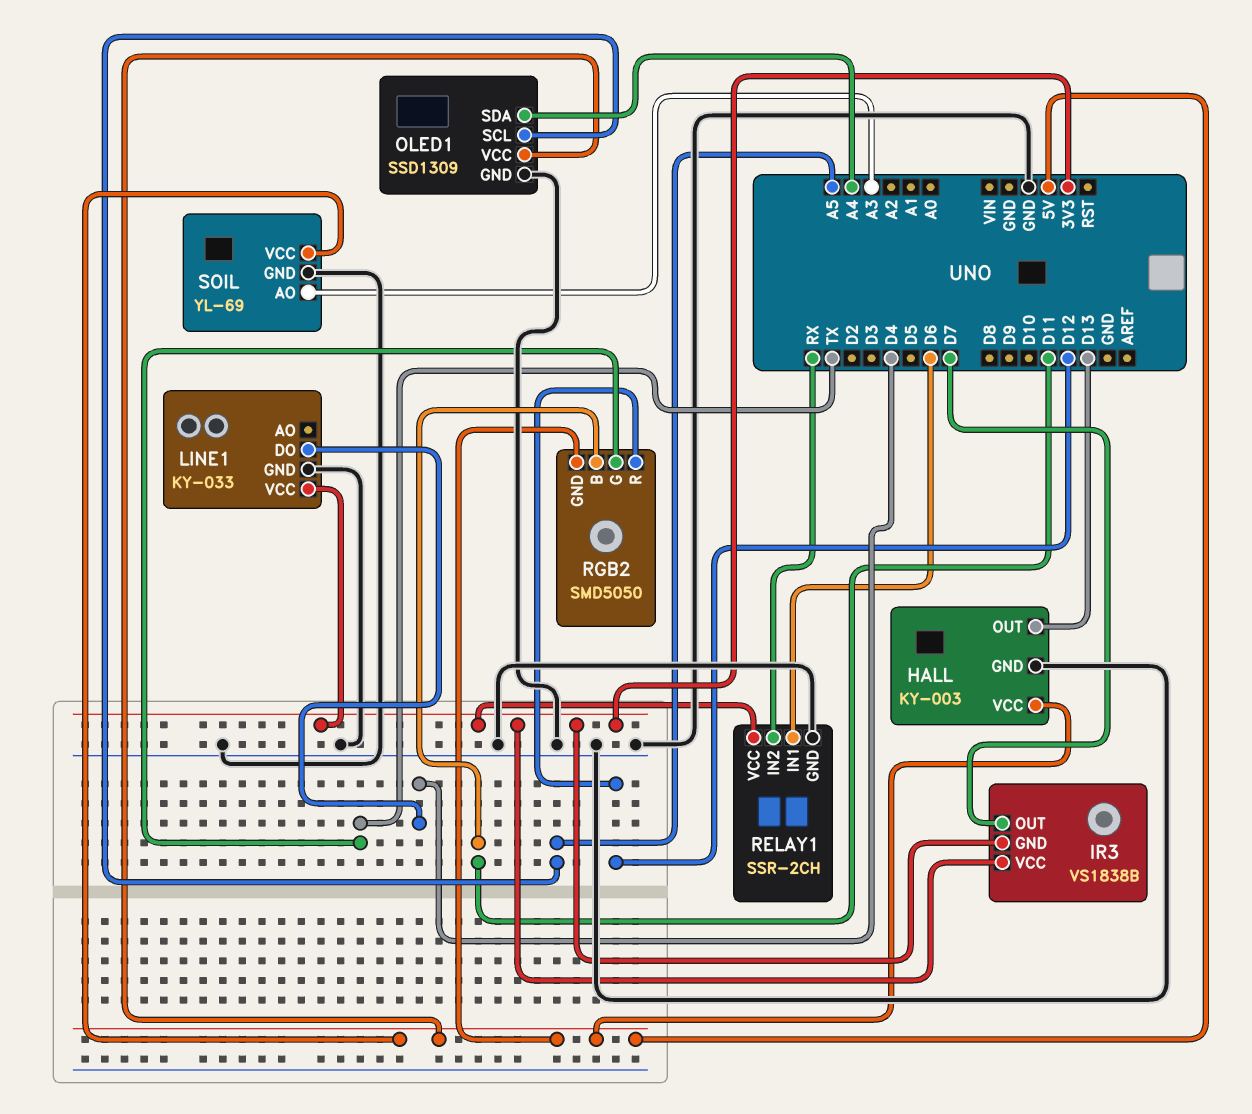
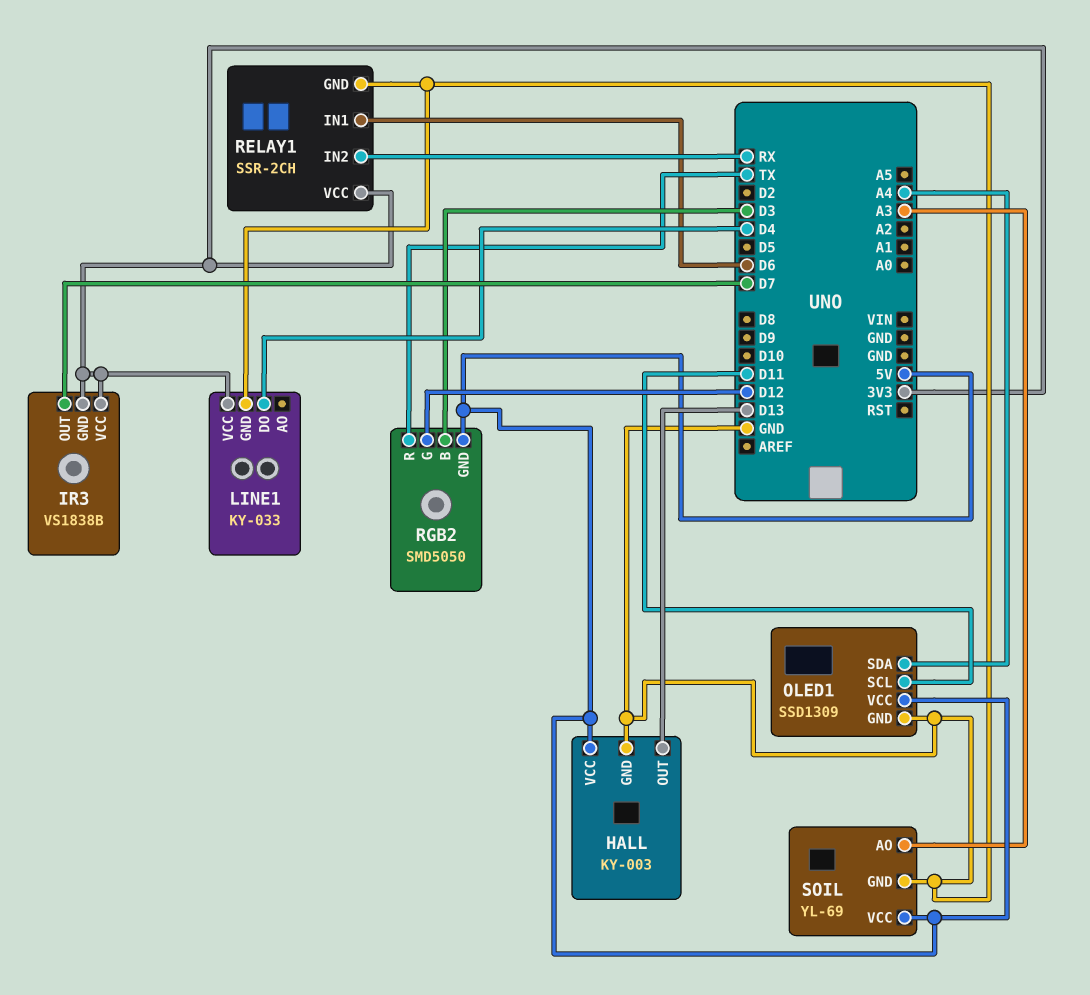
OLED1 pin SCL: A5 -> D11
RGB2 pin B: D11 -> D3
RGB2 pin G: TX -> D12
RGB2 pin R: D12 -> TX

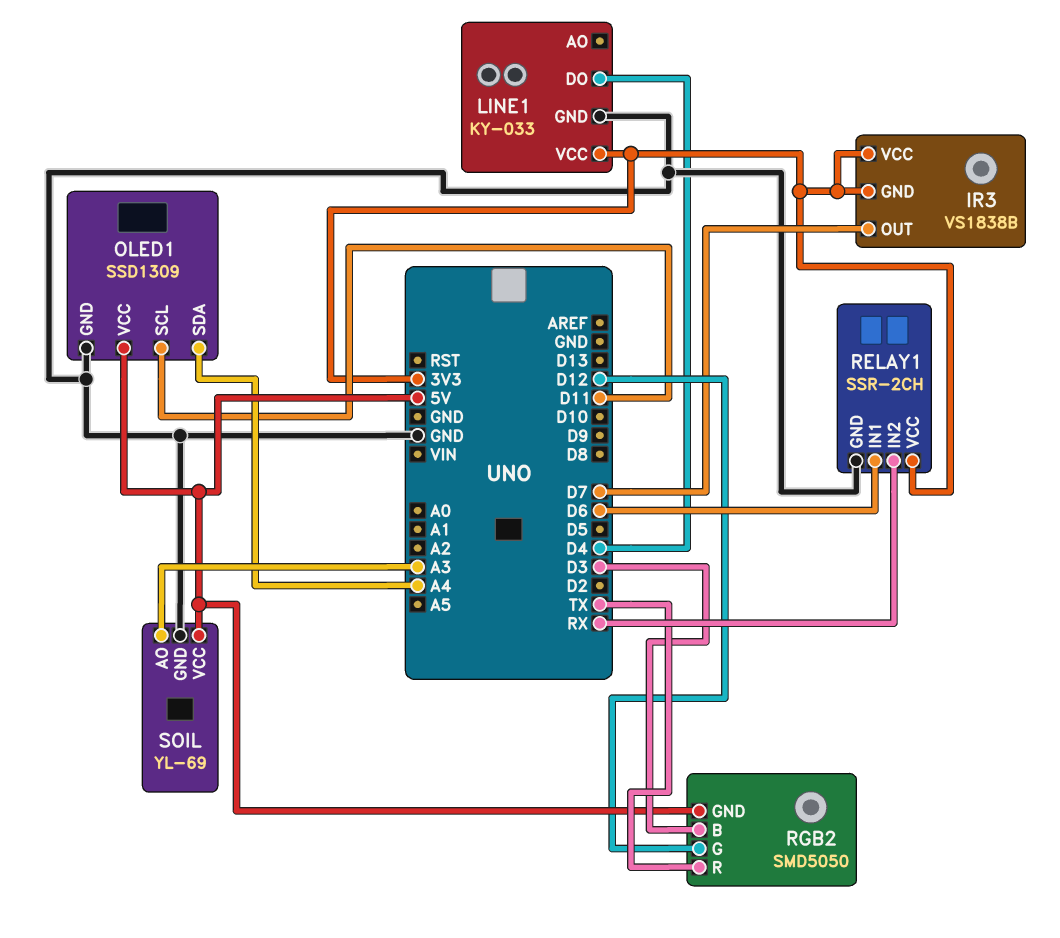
HALL: KY-003 -> none
HALL pin GND: GND -> none
HALL pin OUT: D13 -> none
HALL pin VCC: 5V -> none

